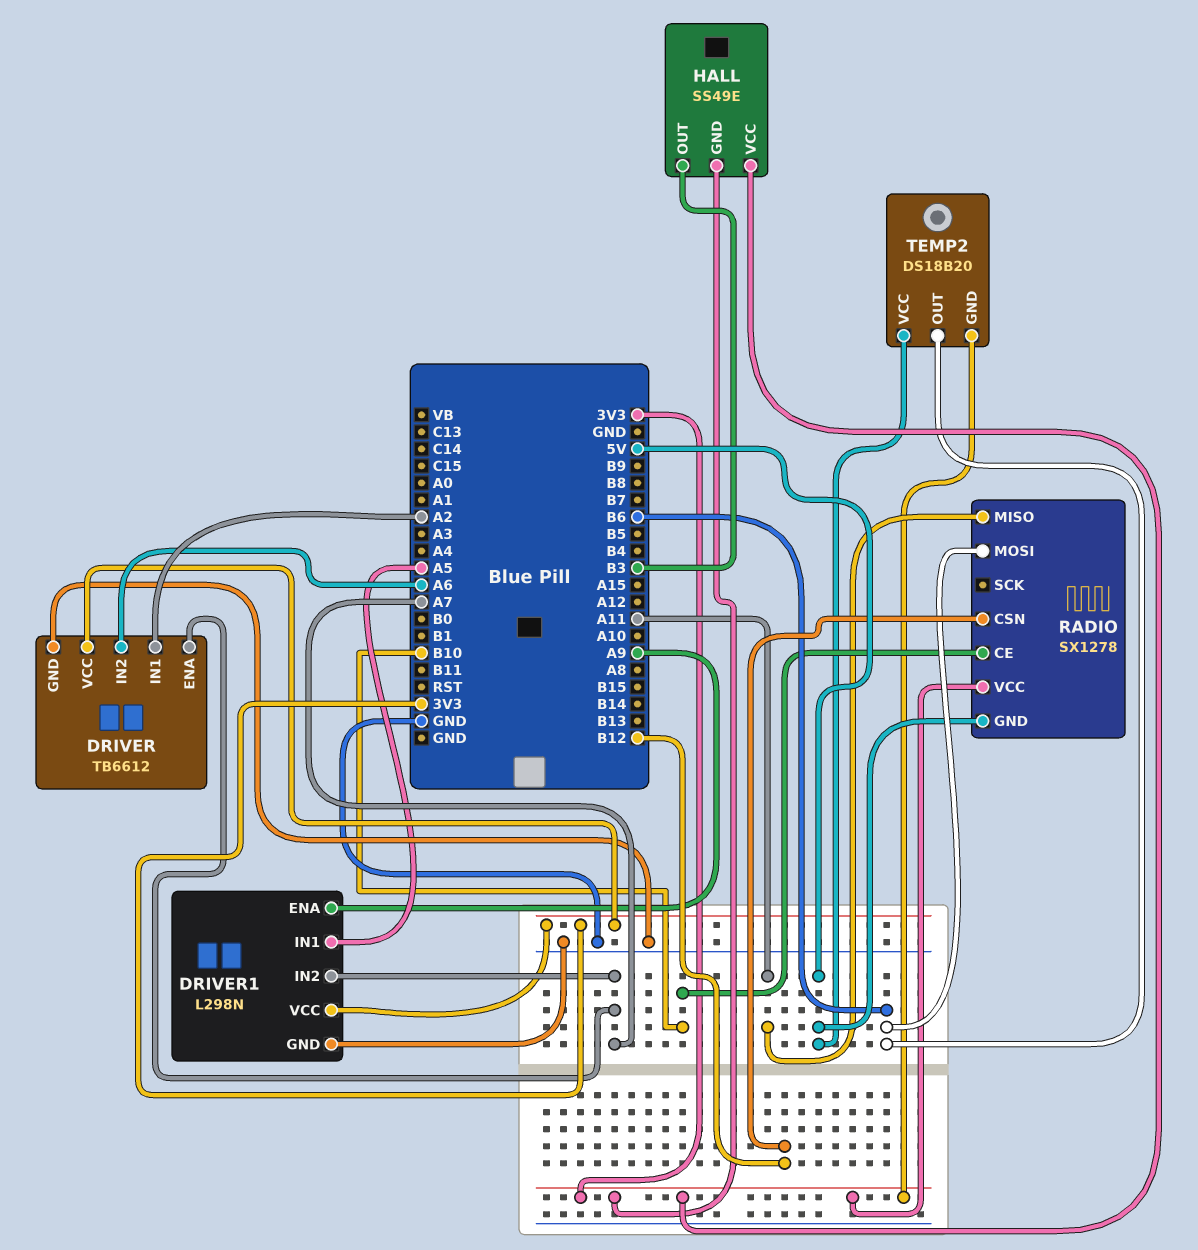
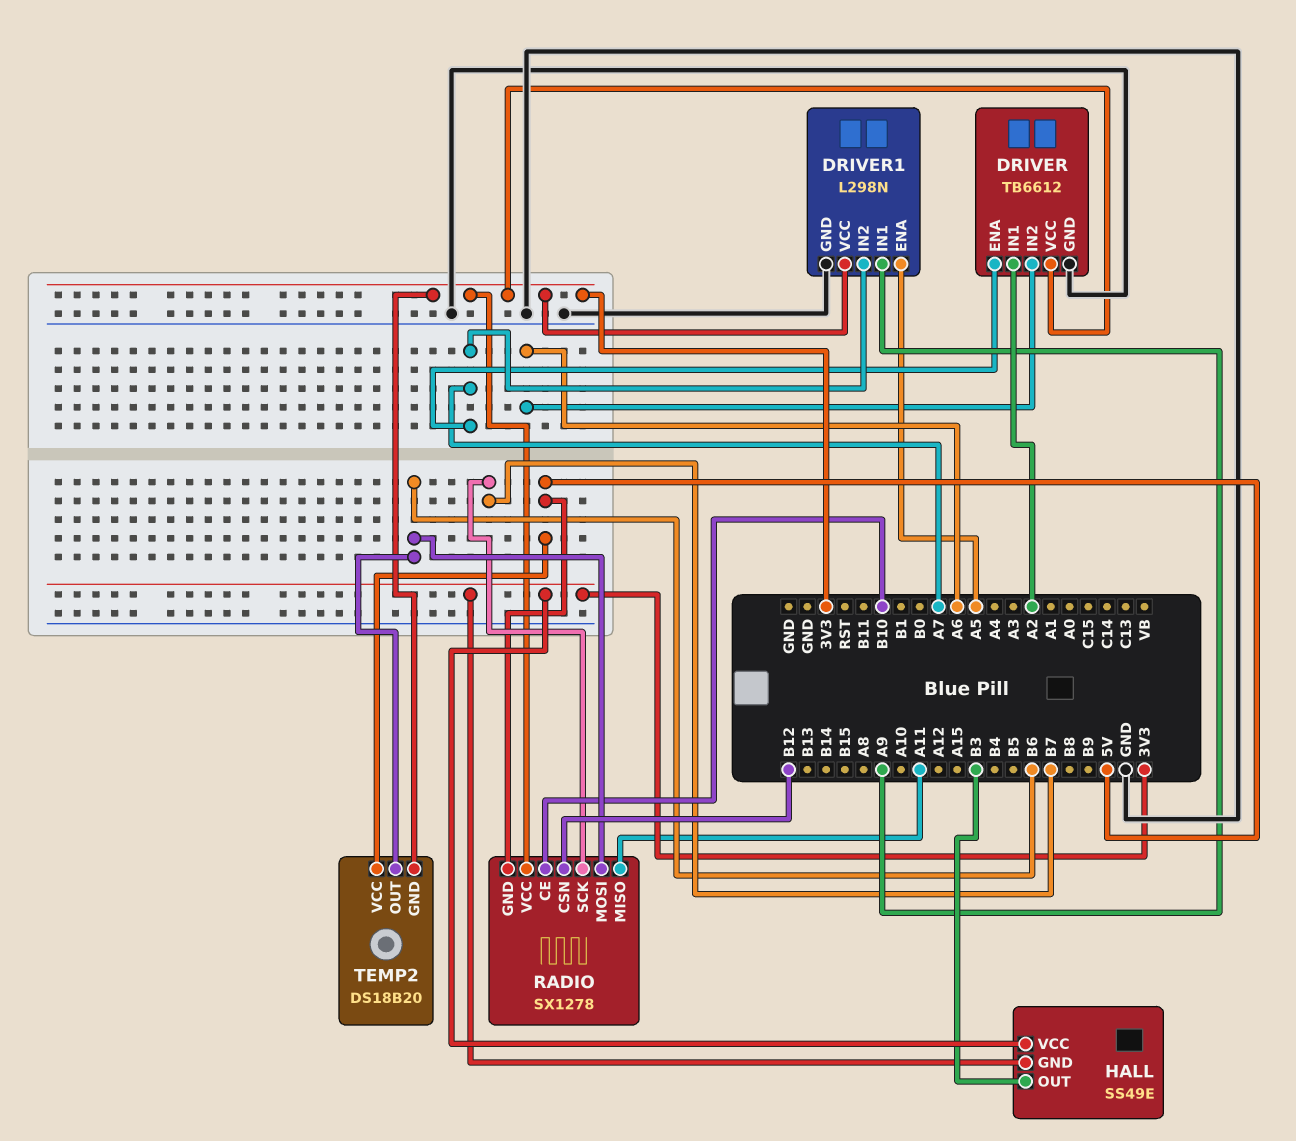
DRIVER1 pin ENA: A9 -> A5
DRIVER1 pin IN1: A5 -> A9
RADIO pin SCK: none -> B7

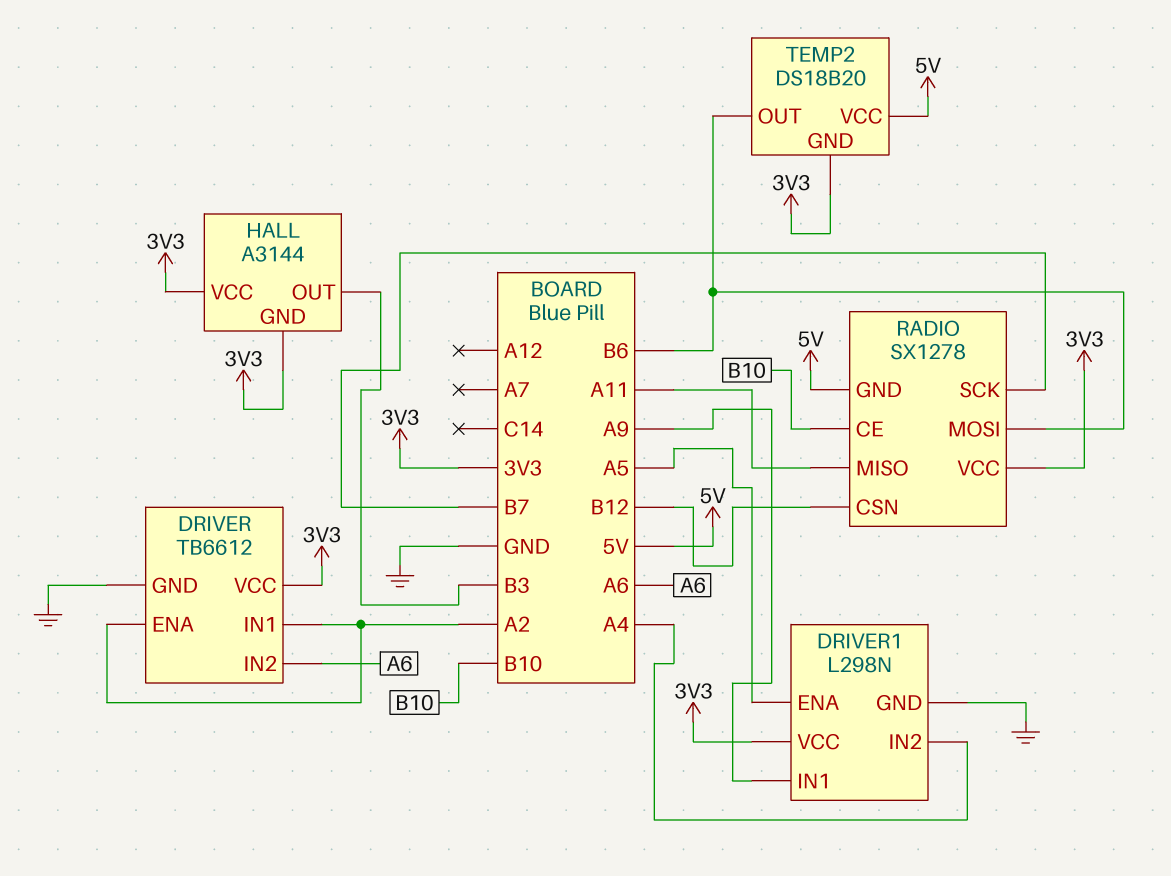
DRIVER pin ENA: A7 -> A2
DRIVER1 pin IN2: A7 -> A4
HALL: SS49E -> A3144

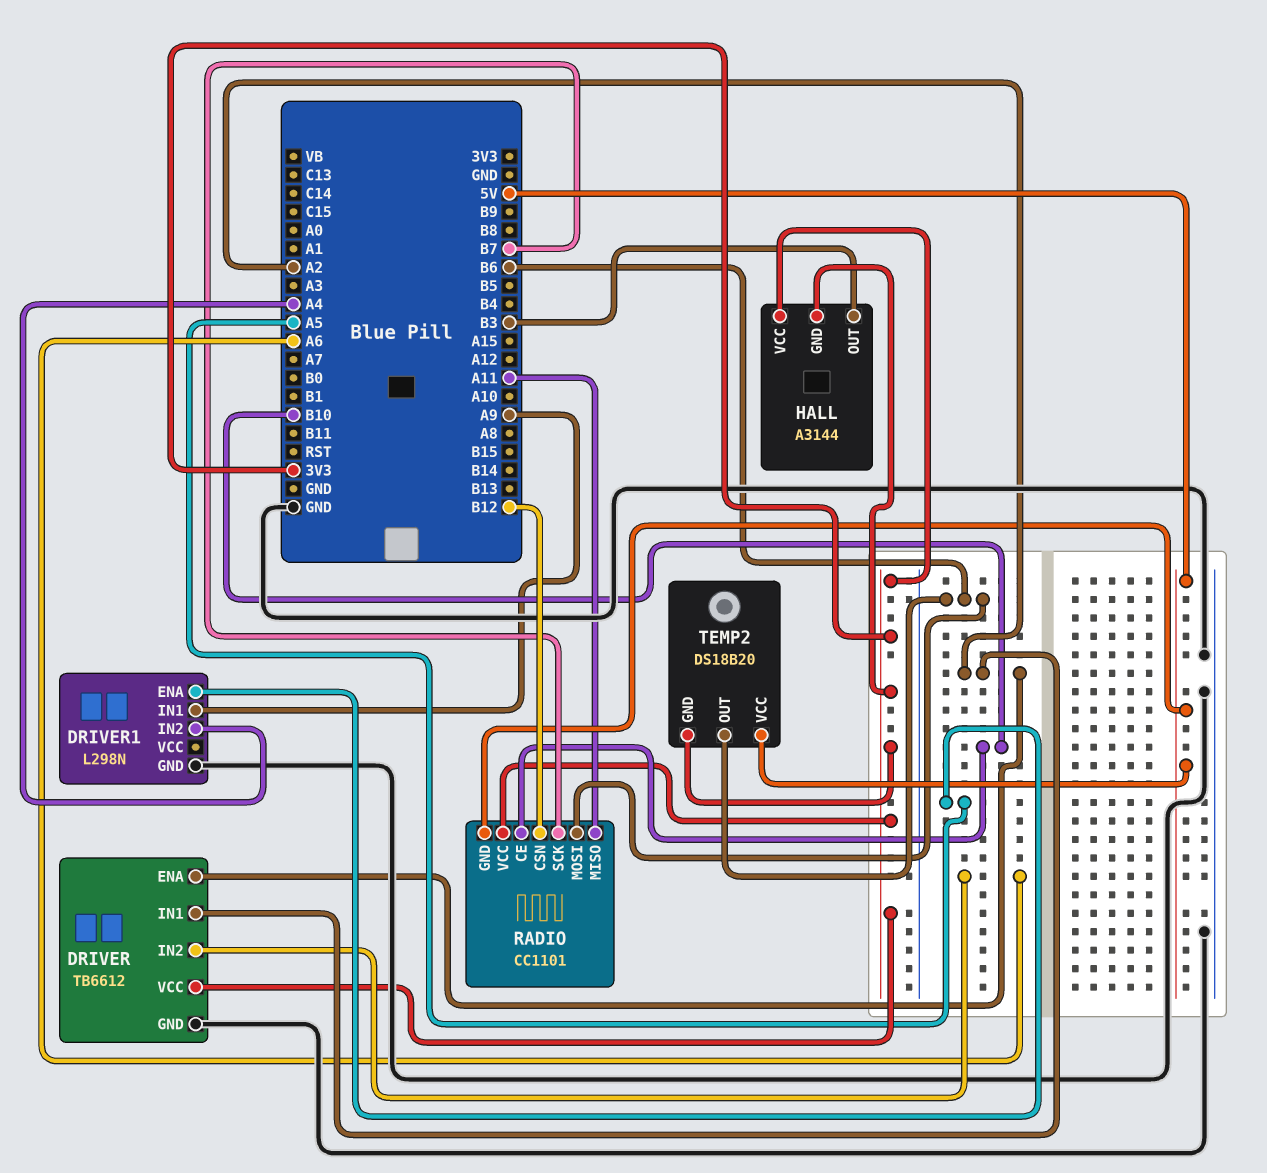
DRIVER1 pin VCC: 3V3 -> none
RADIO: SX1278 -> CC1101

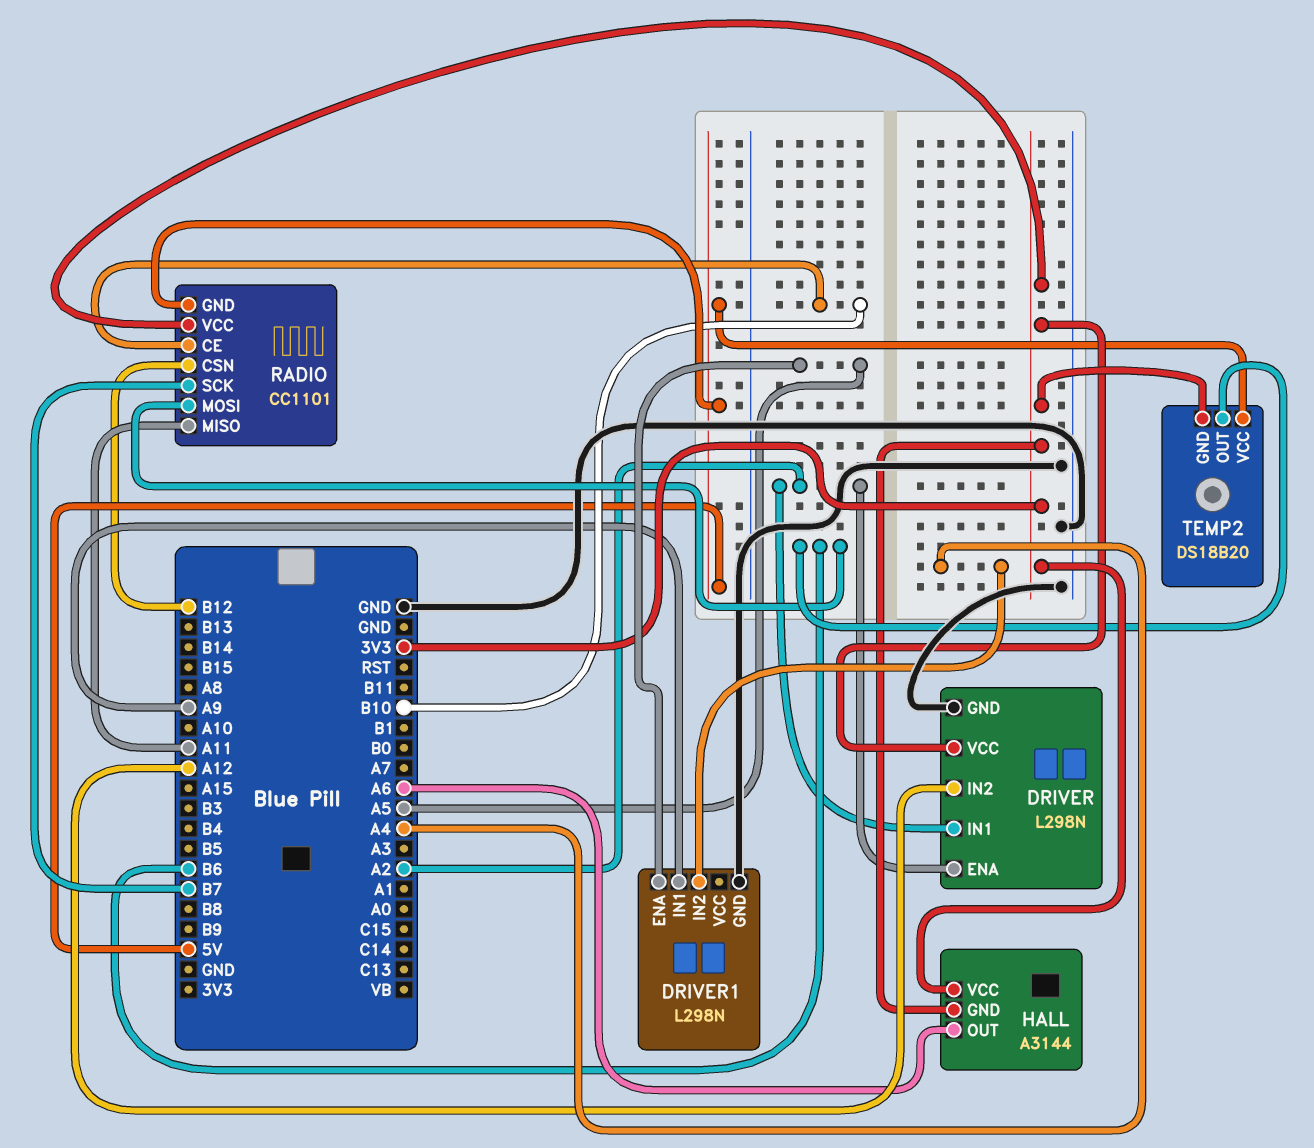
DRIVER: TB6612 -> L298N
DRIVER pin IN2: A6 -> A12
HALL pin OUT: B3 -> A6

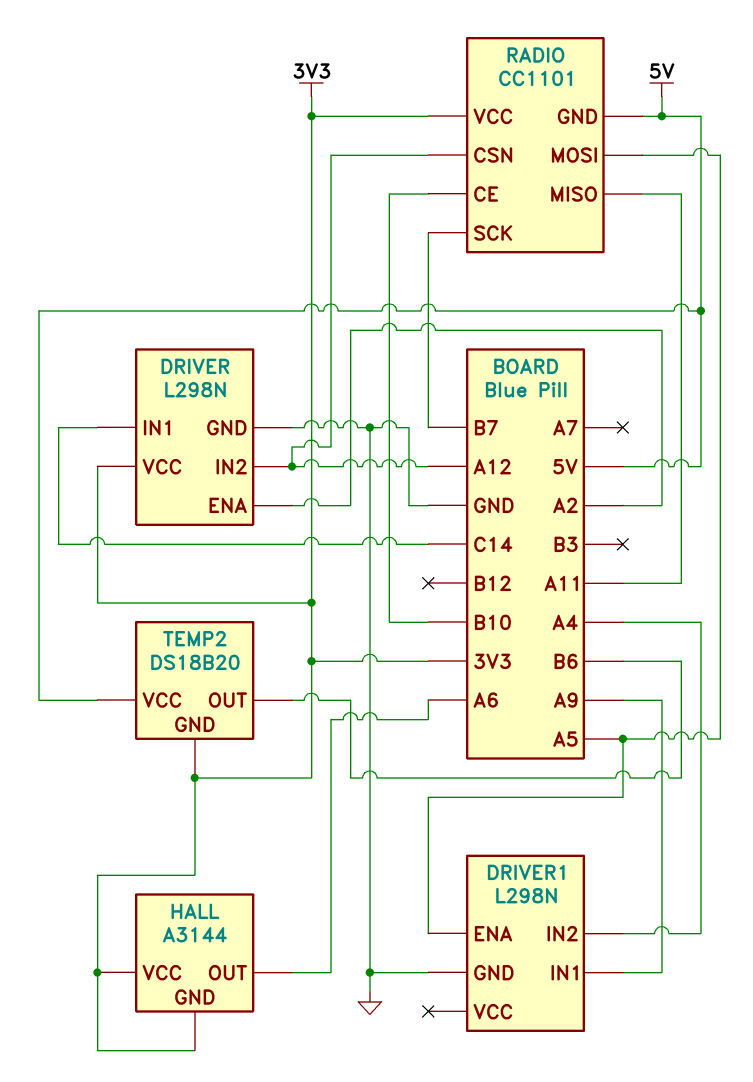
DRIVER pin IN1: A2 -> C14
RADIO pin CSN: B12 -> A12
RADIO pin MOSI: B6 -> A5

